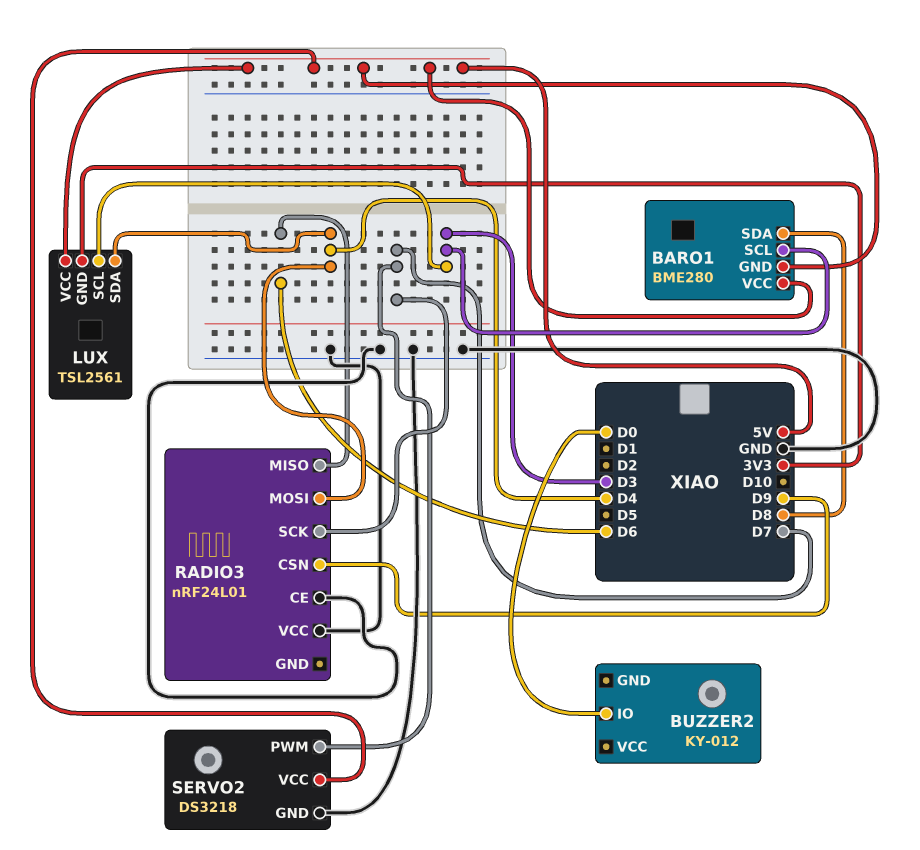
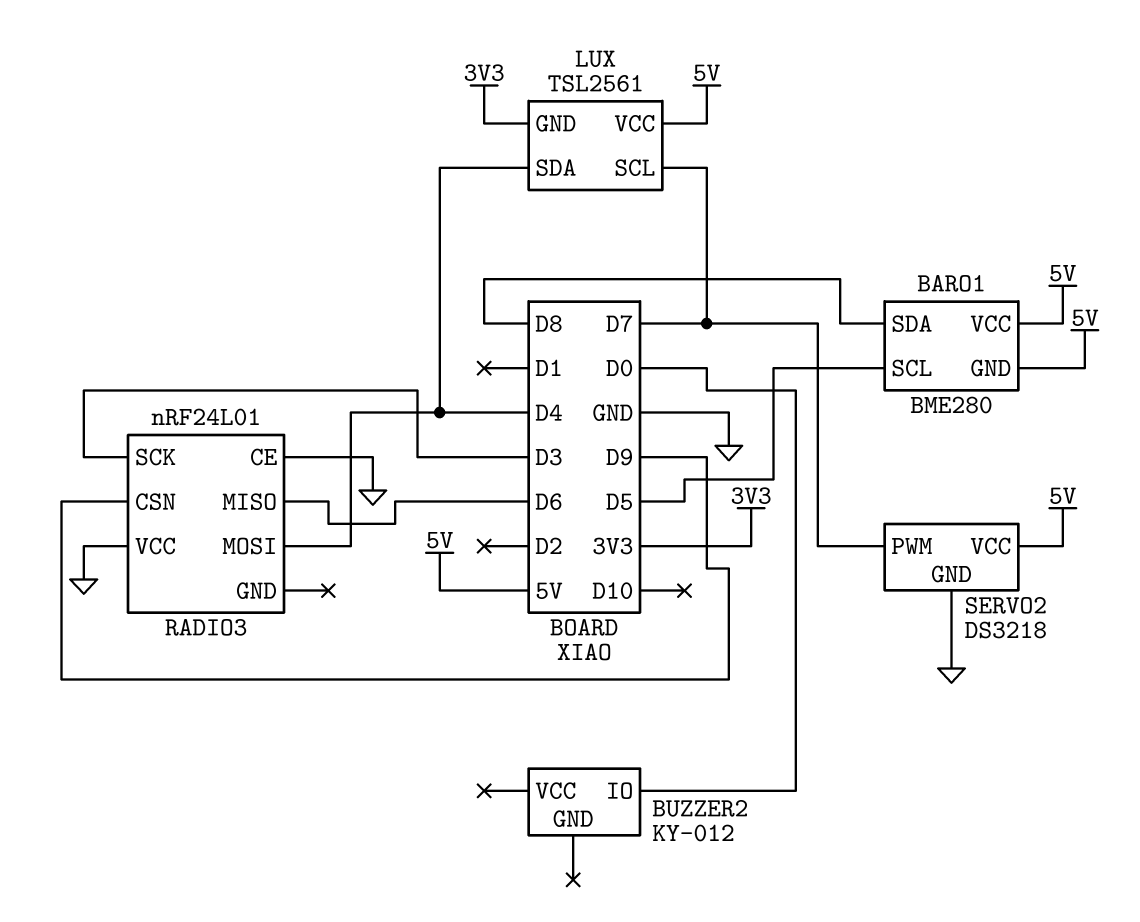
BARO1 pin SCL: D3 -> D5
LUX pin SCL: D3 -> D7
RADIO3 pin SCK: D7 -> D3

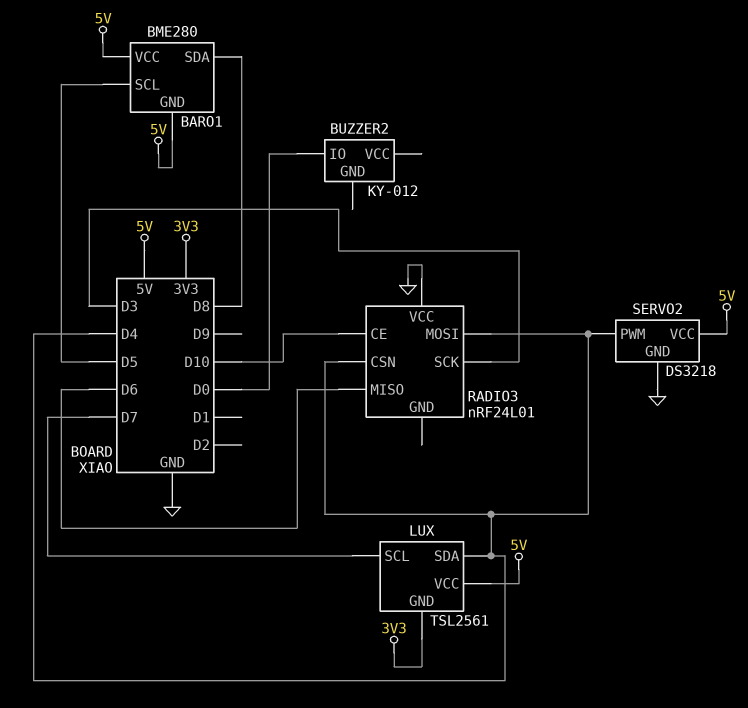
RADIO3 pin CE: GND -> D10
RADIO3 pin CSN: D9 -> D4
SERVO2 pin PWM: D7 -> D4

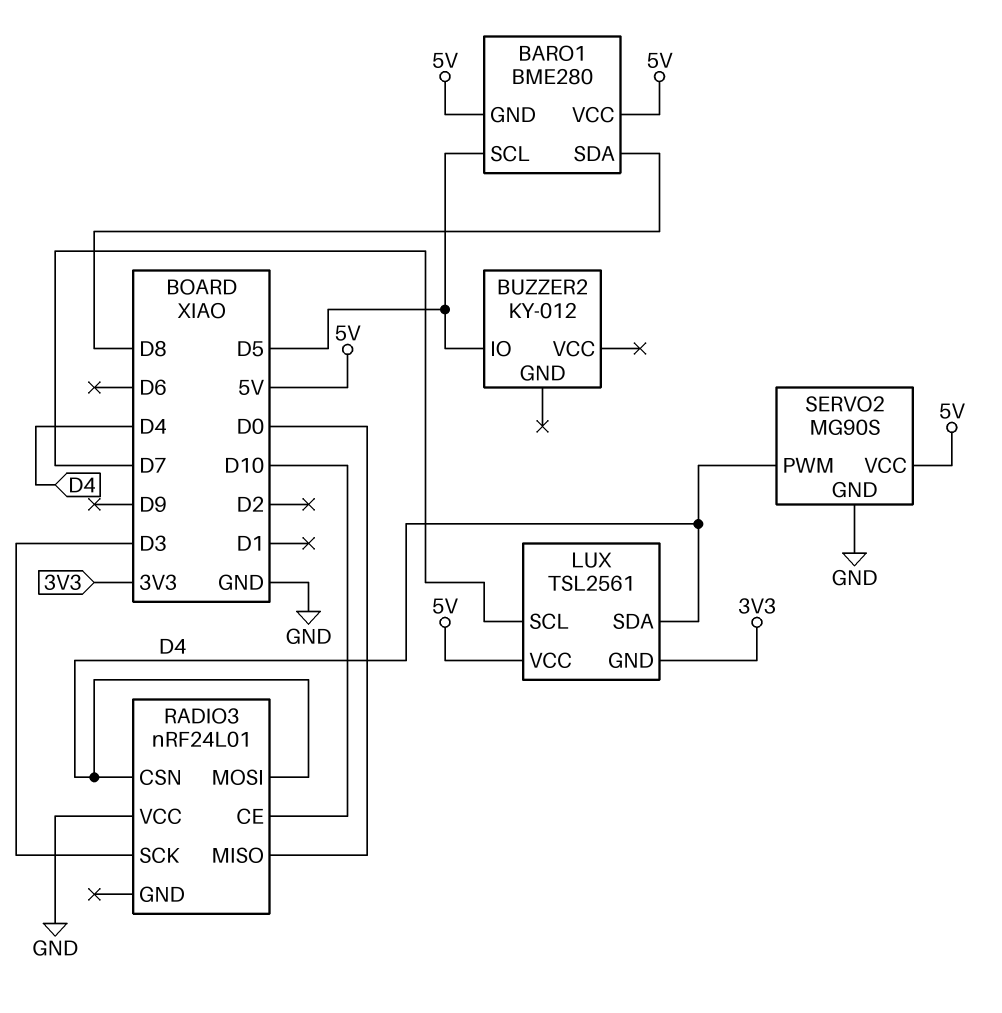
BUZZER2 pin IO: D0 -> D5
RADIO3 pin MISO: D6 -> D0
SERVO2: DS3218 -> MG90S

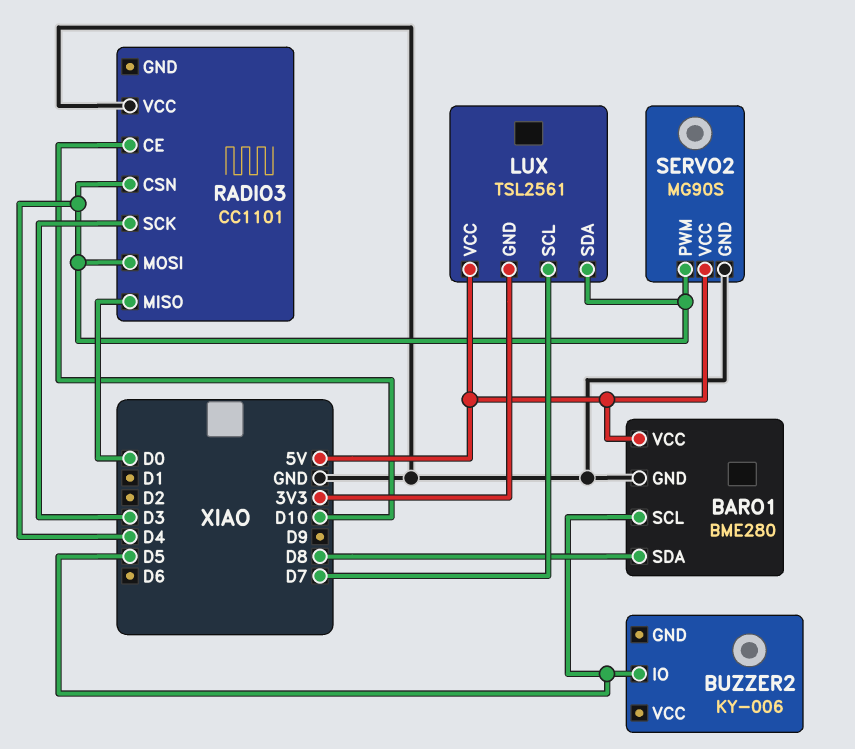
BARO1 pin GND: 5V -> GND
BUZZER2: KY-012 -> KY-006
RADIO3: nRF24L01 -> CC1101

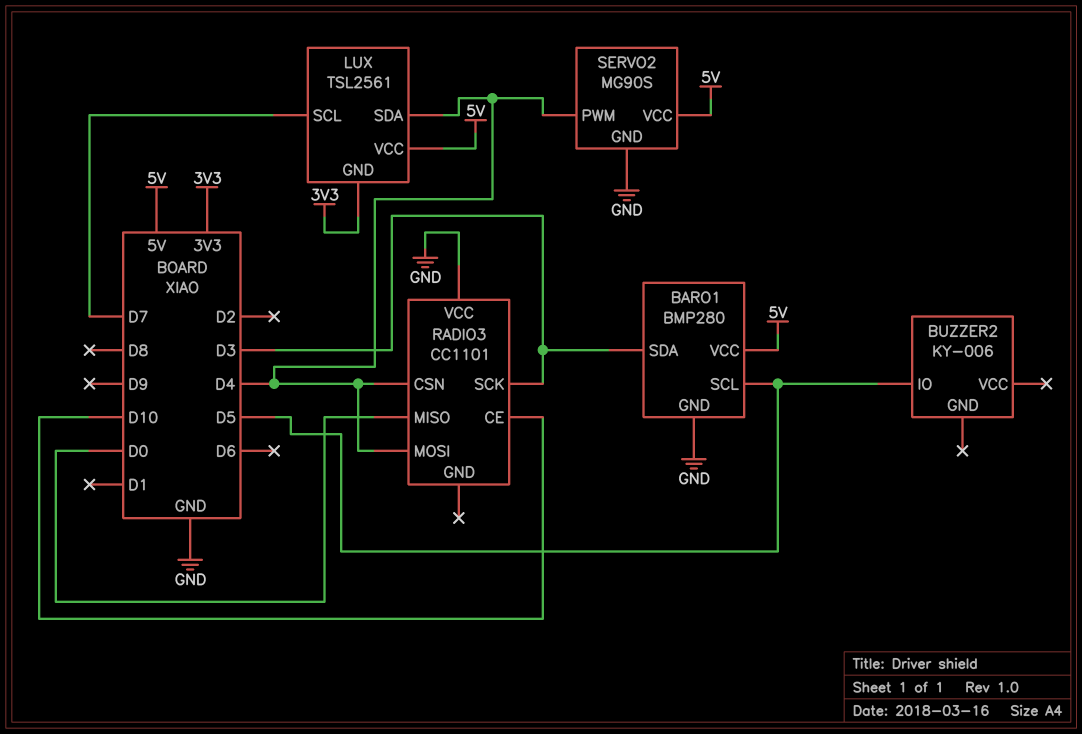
BARO1: BME280 -> BMP280
BARO1 pin SDA: D8 -> D3

